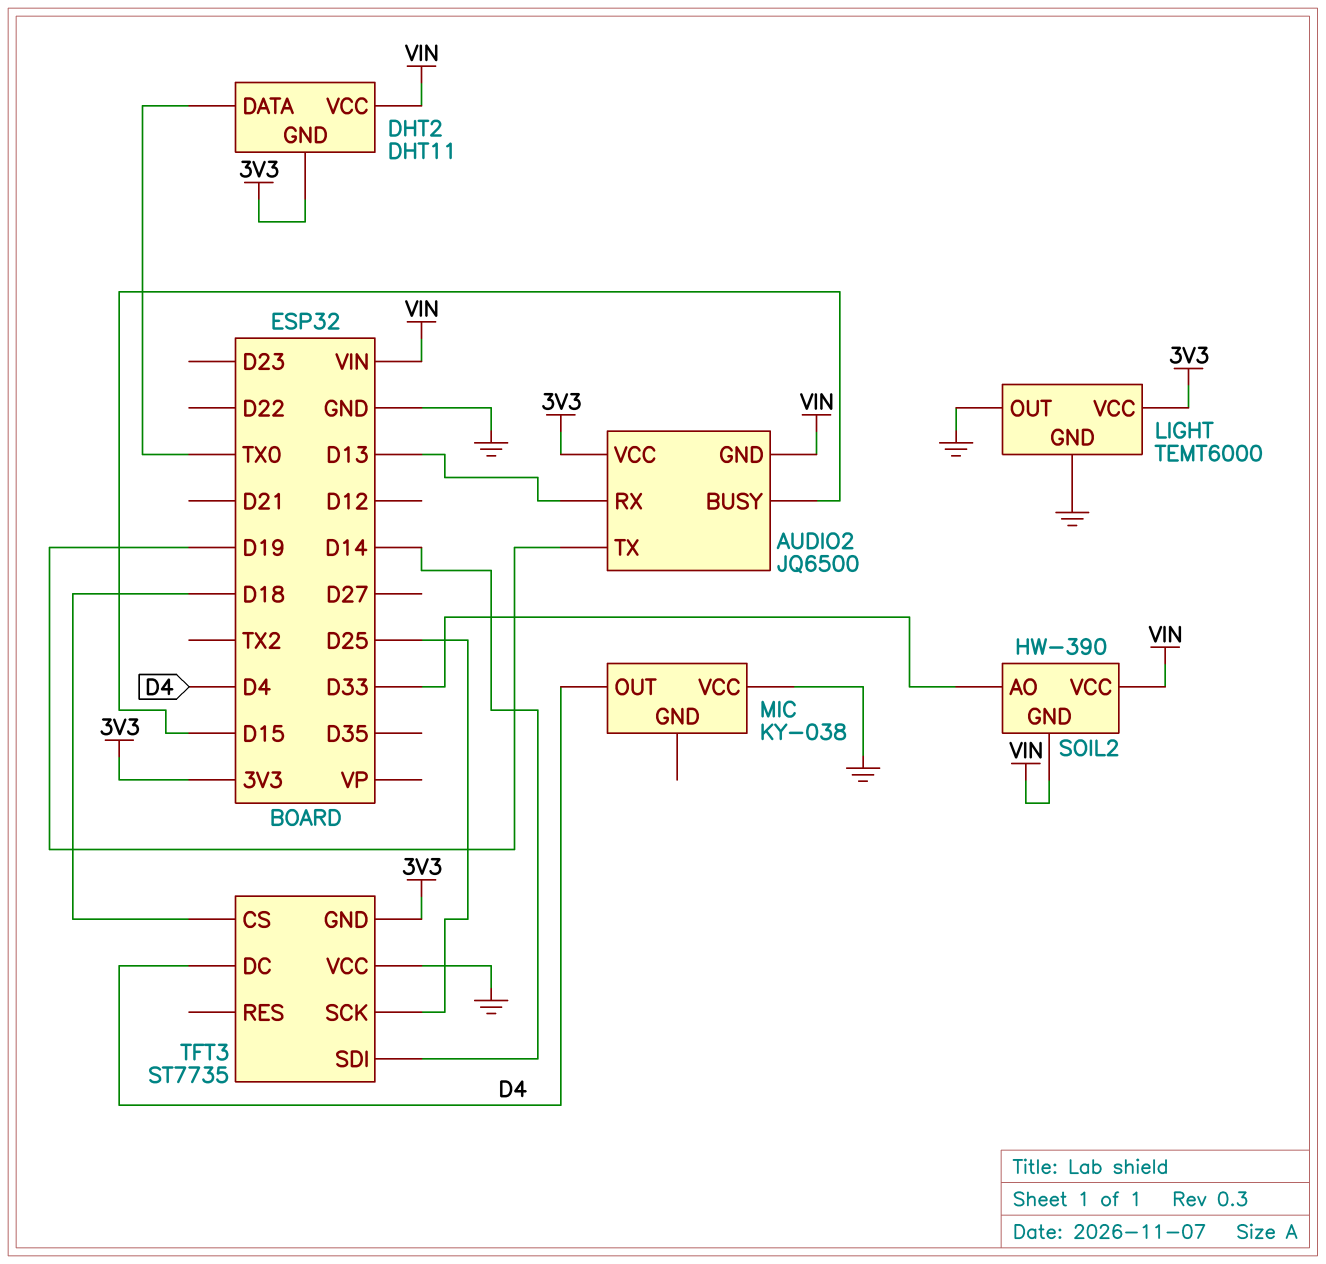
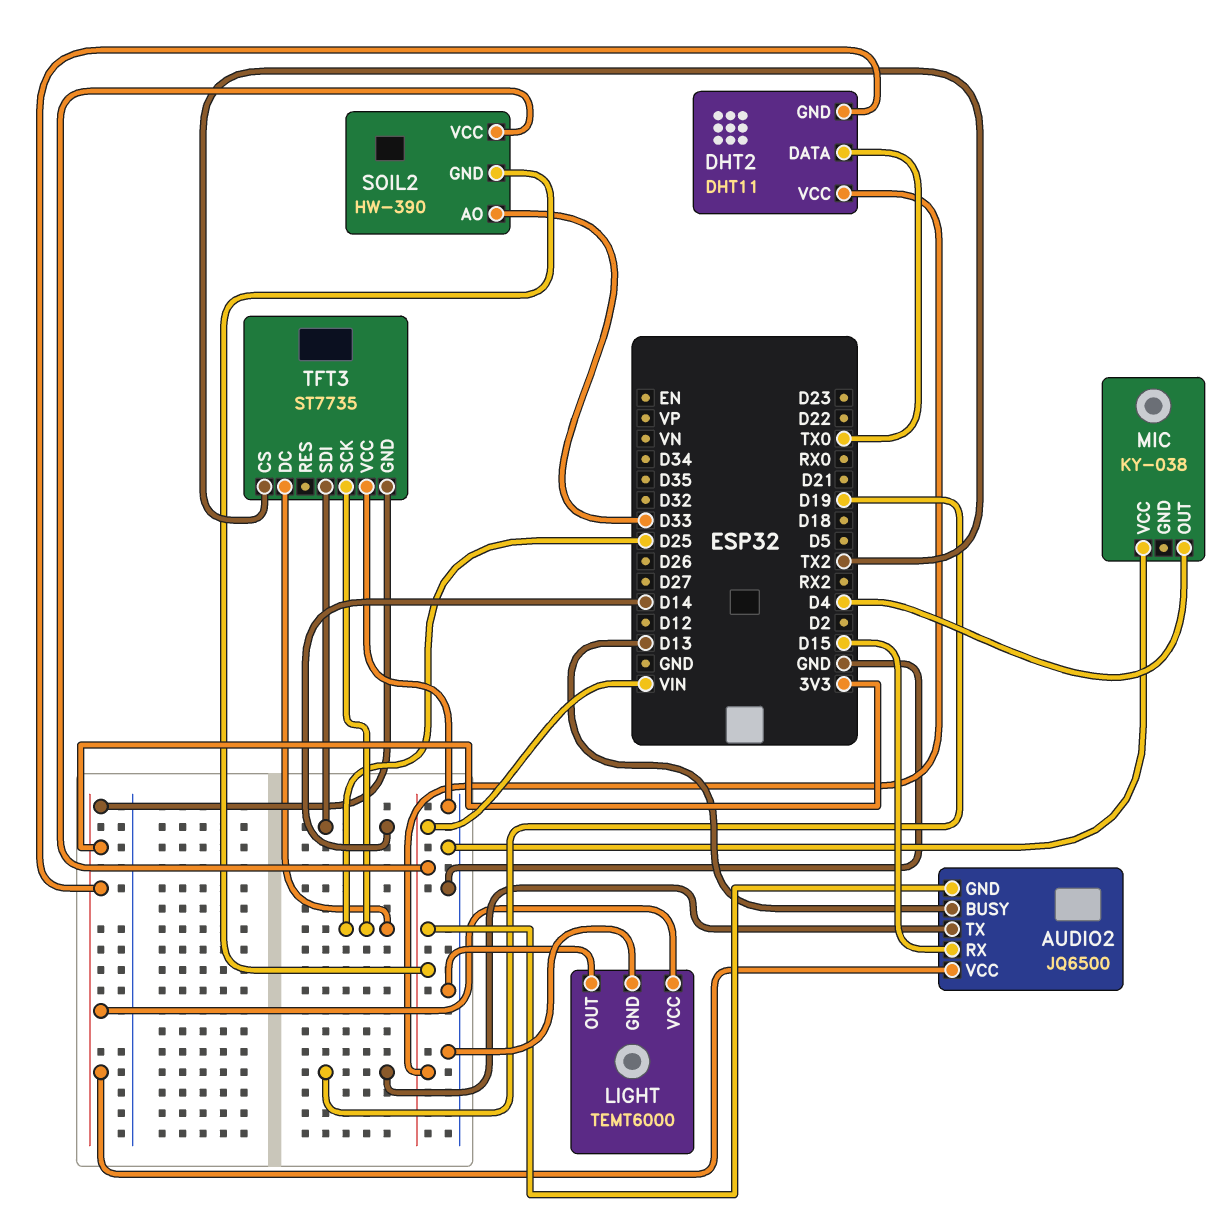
AUDIO2 pin BUSY: D15 -> D13
AUDIO2 pin RX: D13 -> D15
TFT3 pin CS: D18 -> TX2
TFT3 pin DC: D4 -> D25

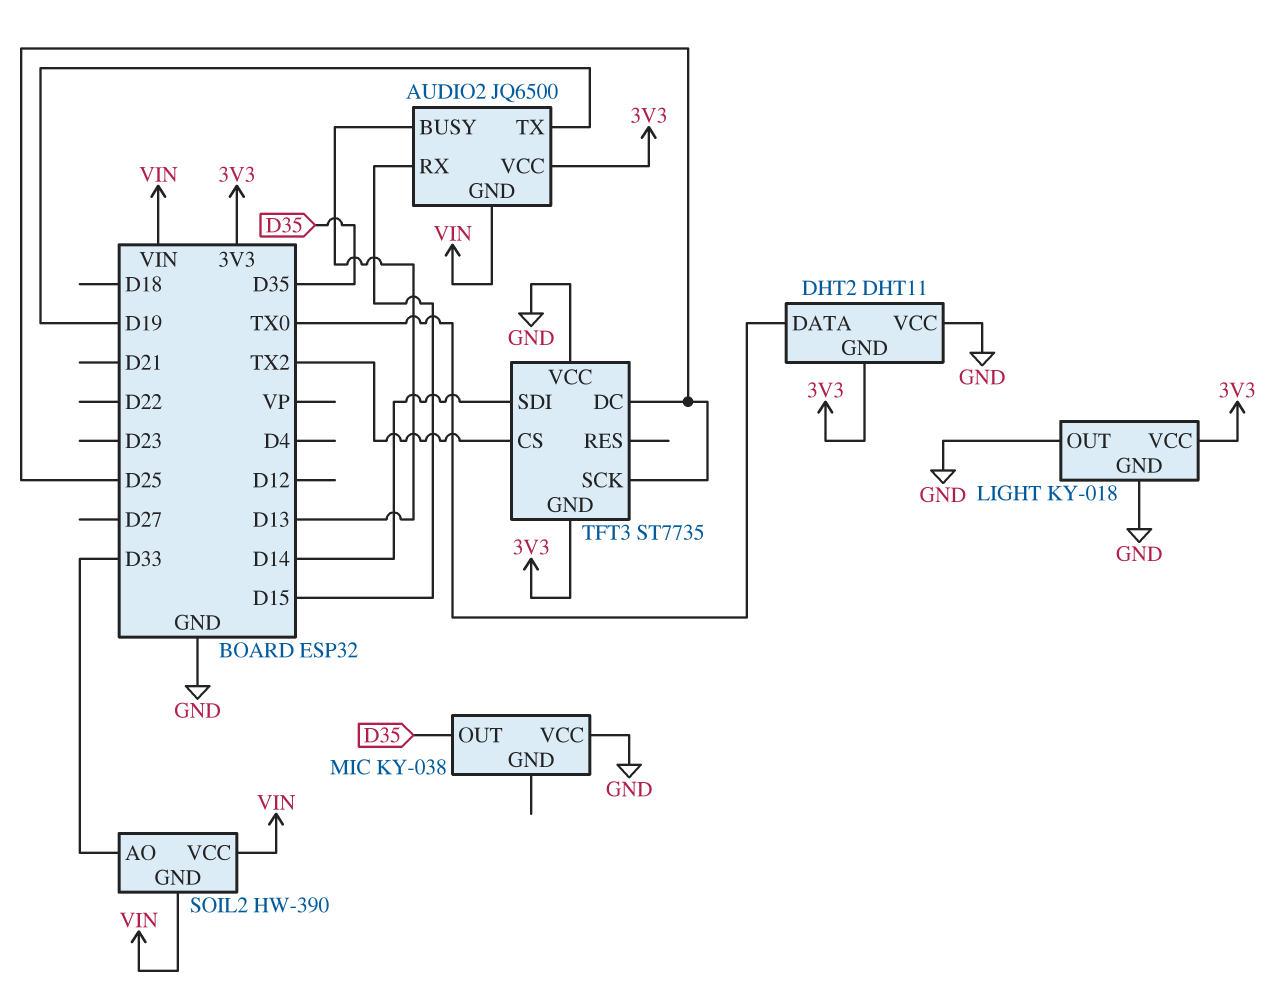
DHT2 pin VCC: VIN -> GND
LIGHT: TEMT6000 -> KY-018
MIC pin OUT: D4 -> D35

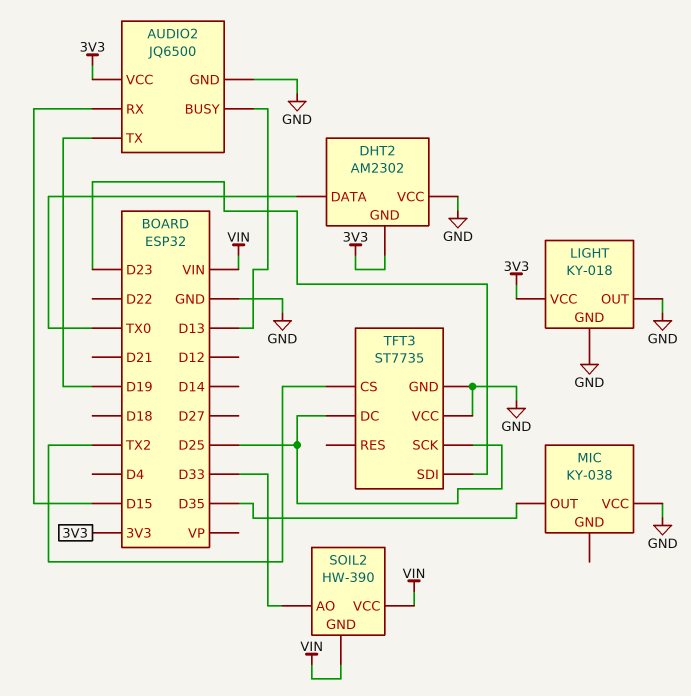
AUDIO2 pin GND: VIN -> GND
DHT2: DHT11 -> AM2302
TFT3 pin GND: 3V3 -> GND
TFT3 pin SDI: D14 -> D23

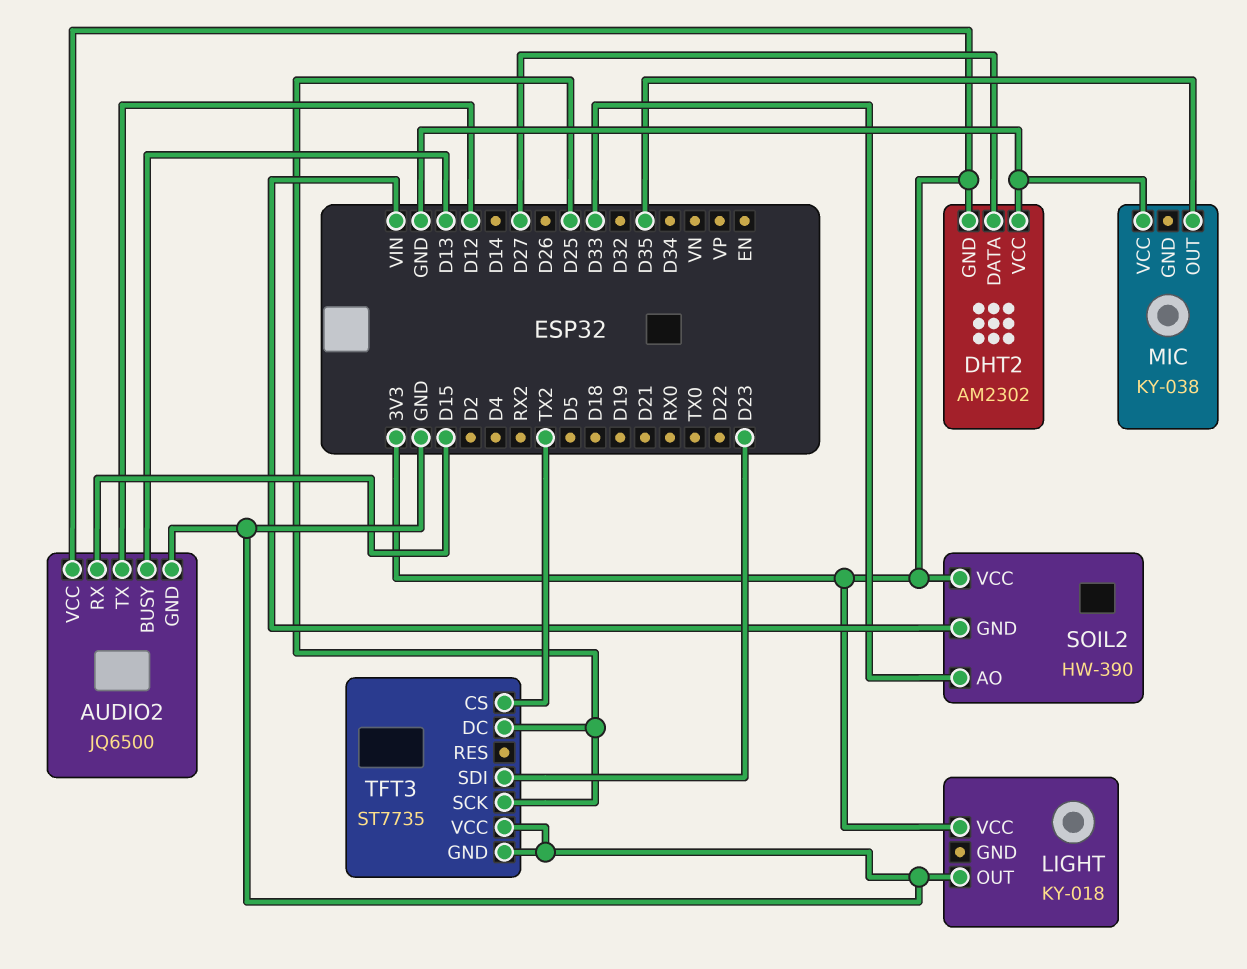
AUDIO2 pin TX: D19 -> D12
DHT2 pin DATA: TX0 -> D27
LIGHT pin GND: GND -> none
SOIL2 pin VCC: VIN -> 3V3

